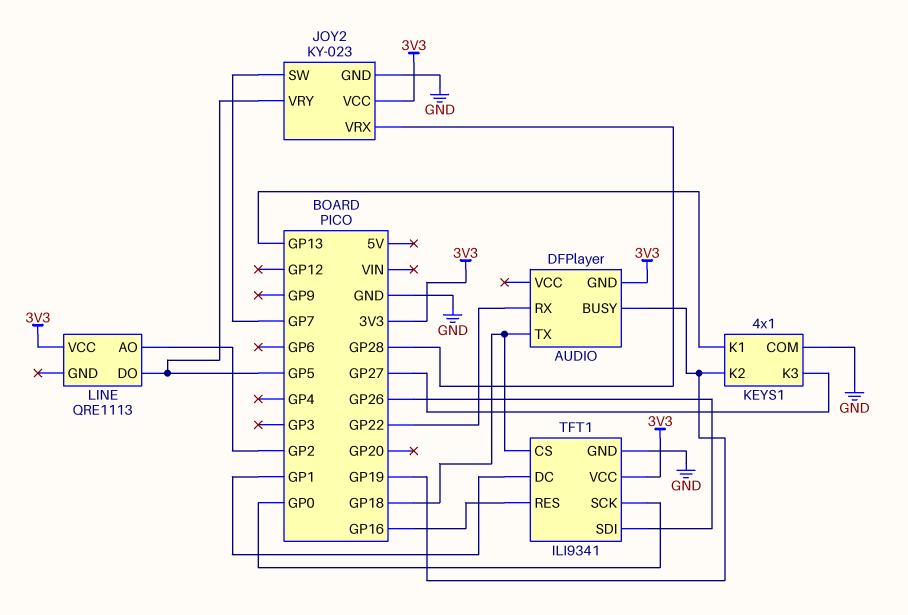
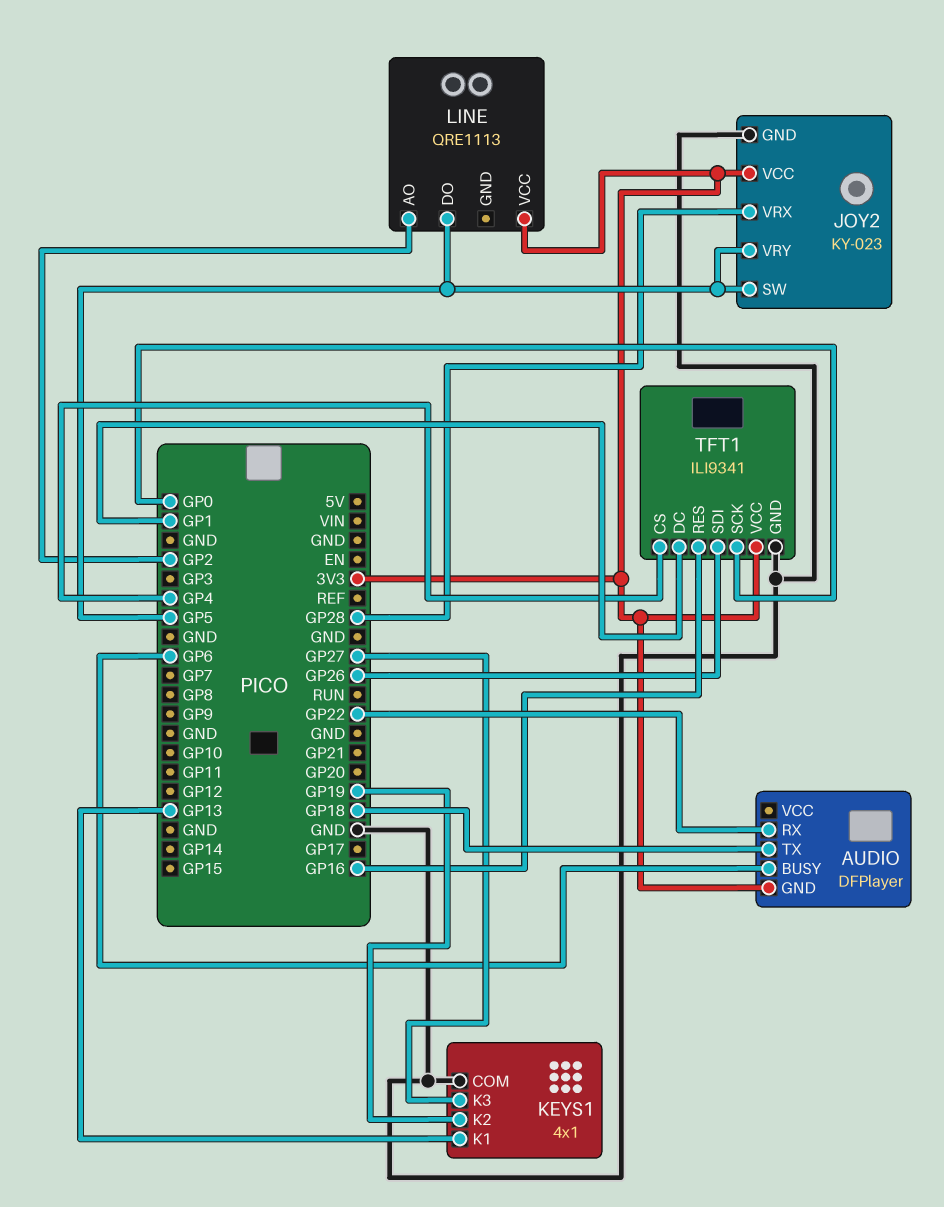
AUDIO pin BUSY: GP19 -> GP6
JOY2 pin SW: GP7 -> GP5
TFT1 pin CS: GP18 -> GP4

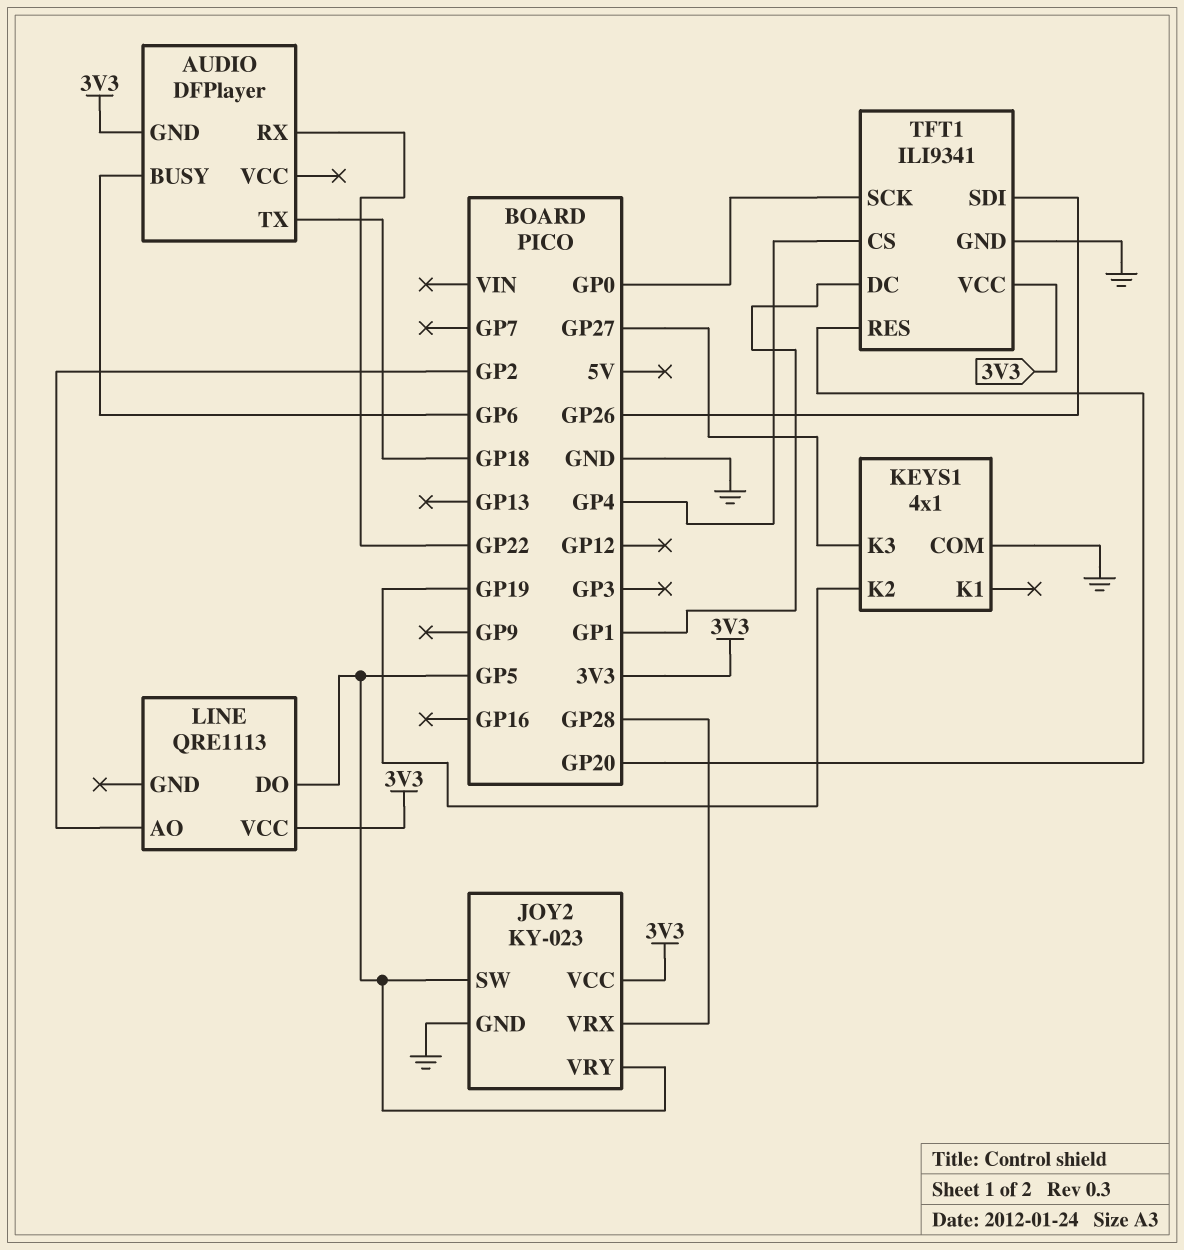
KEYS1 pin K1: GP13 -> none
TFT1 pin RES: GP16 -> GP20

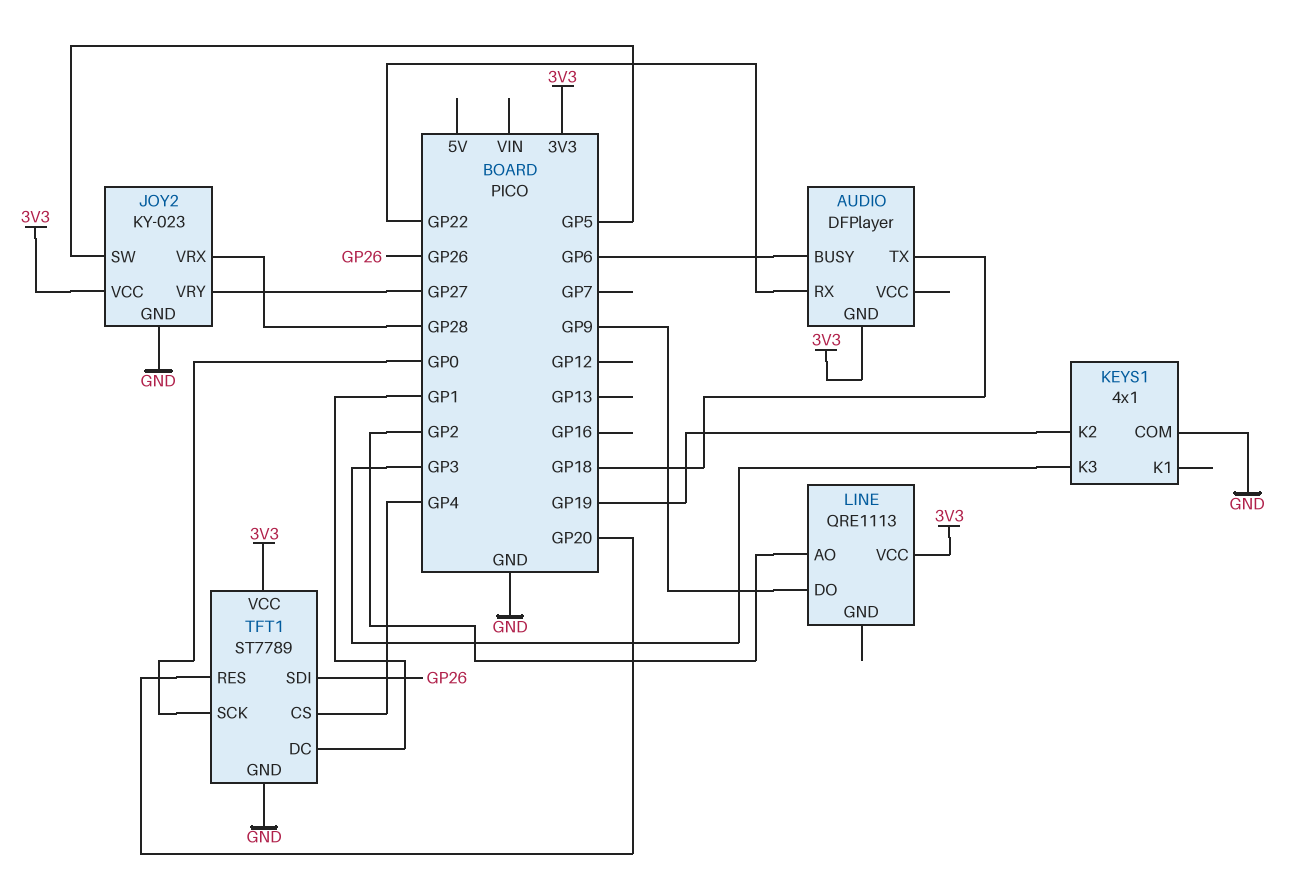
JOY2 pin VRY: GP5 -> GP27
KEYS1 pin K3: GP27 -> GP3
LINE pin DO: GP5 -> GP9
TFT1: ILI9341 -> ST7789

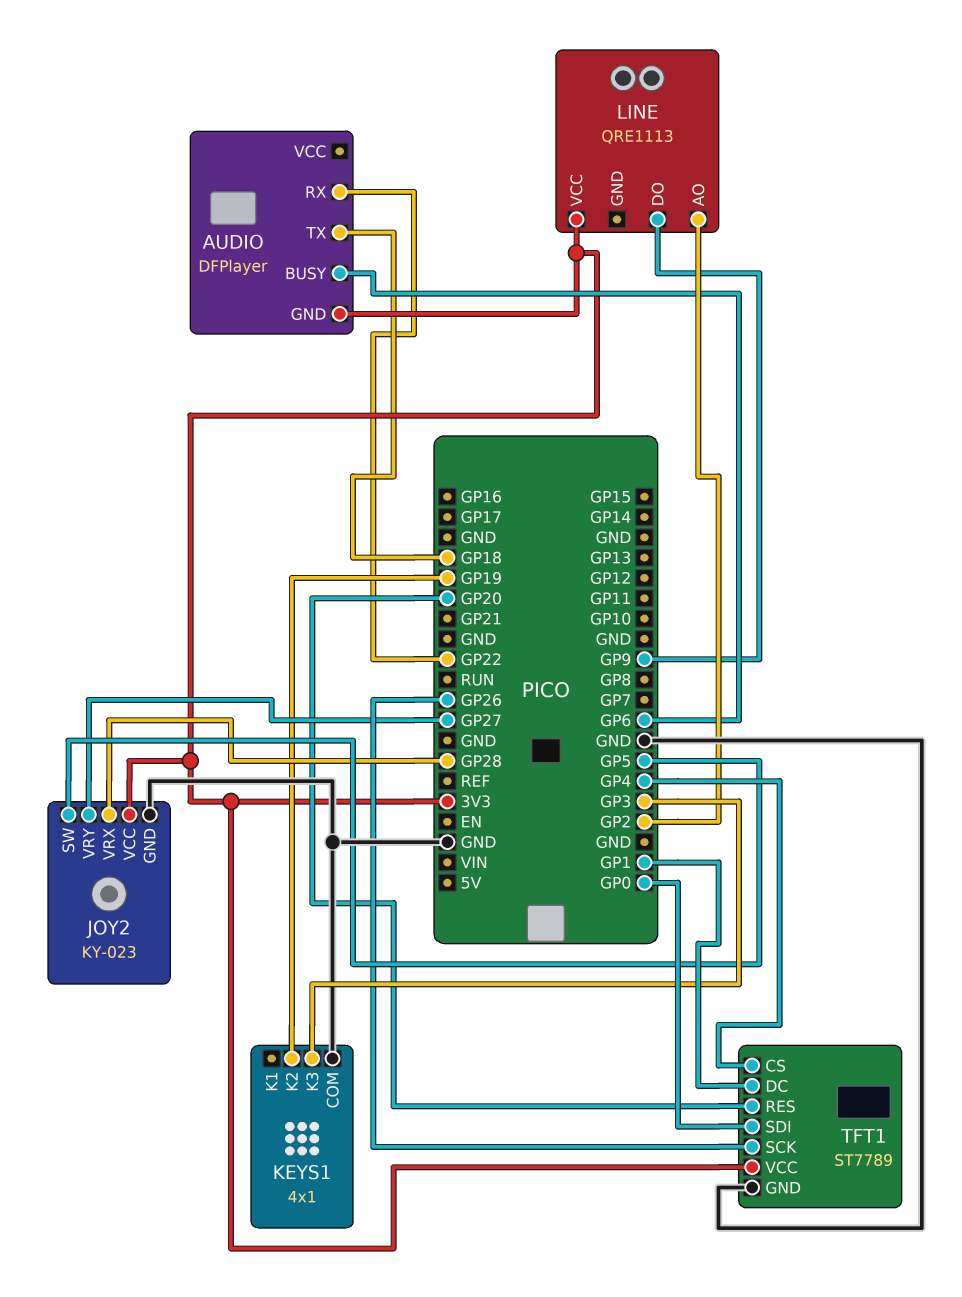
TFT1 pin SCK: GP0 -> GP26
TFT1 pin SDI: GP26 -> GP0

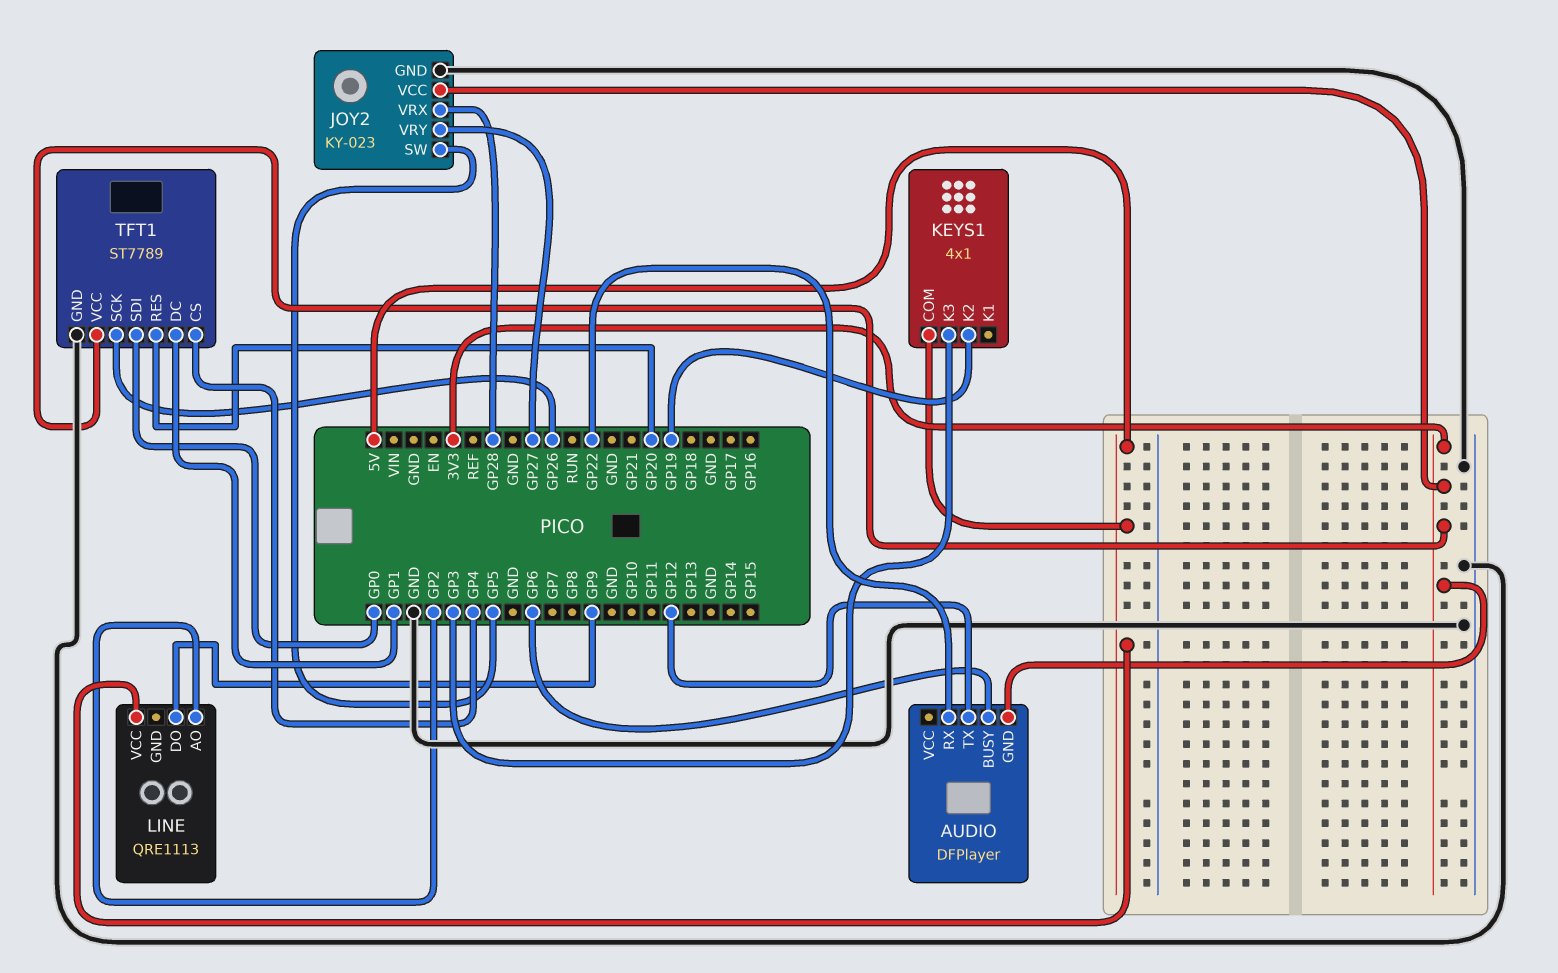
AUDIO pin TX: GP18 -> GP12
KEYS1 pin COM: GND -> 5V
LINE pin VCC: 3V3 -> 5V

